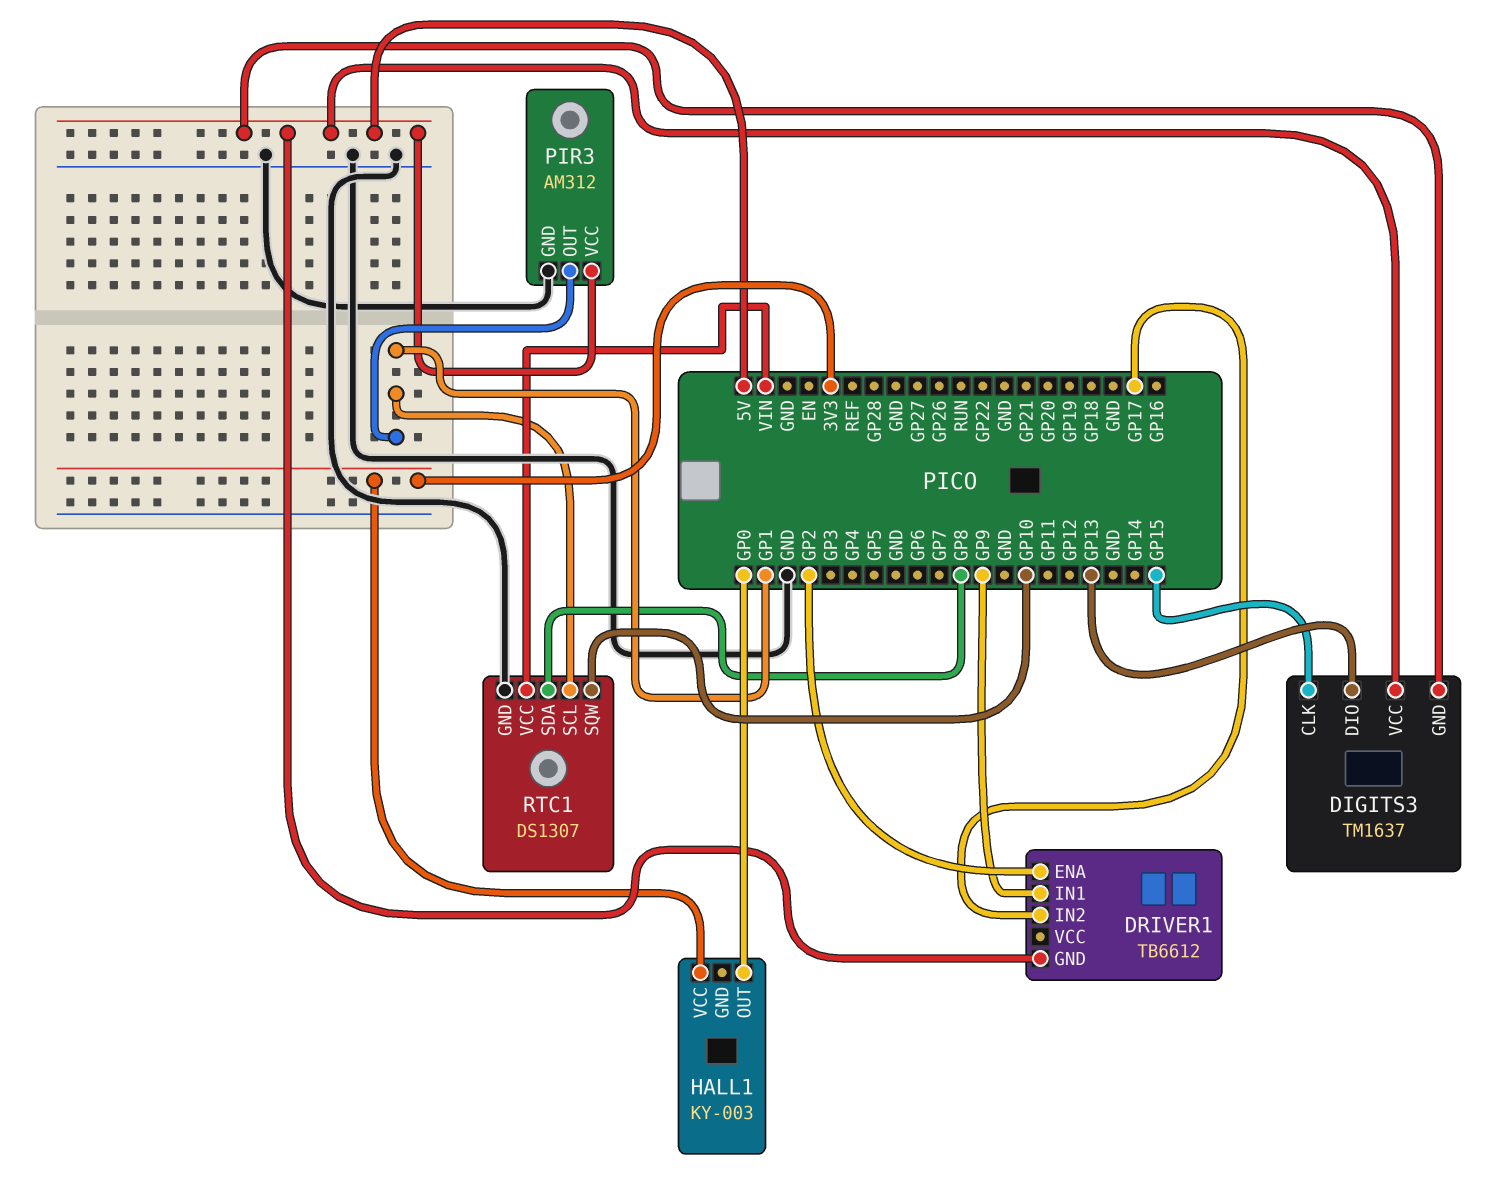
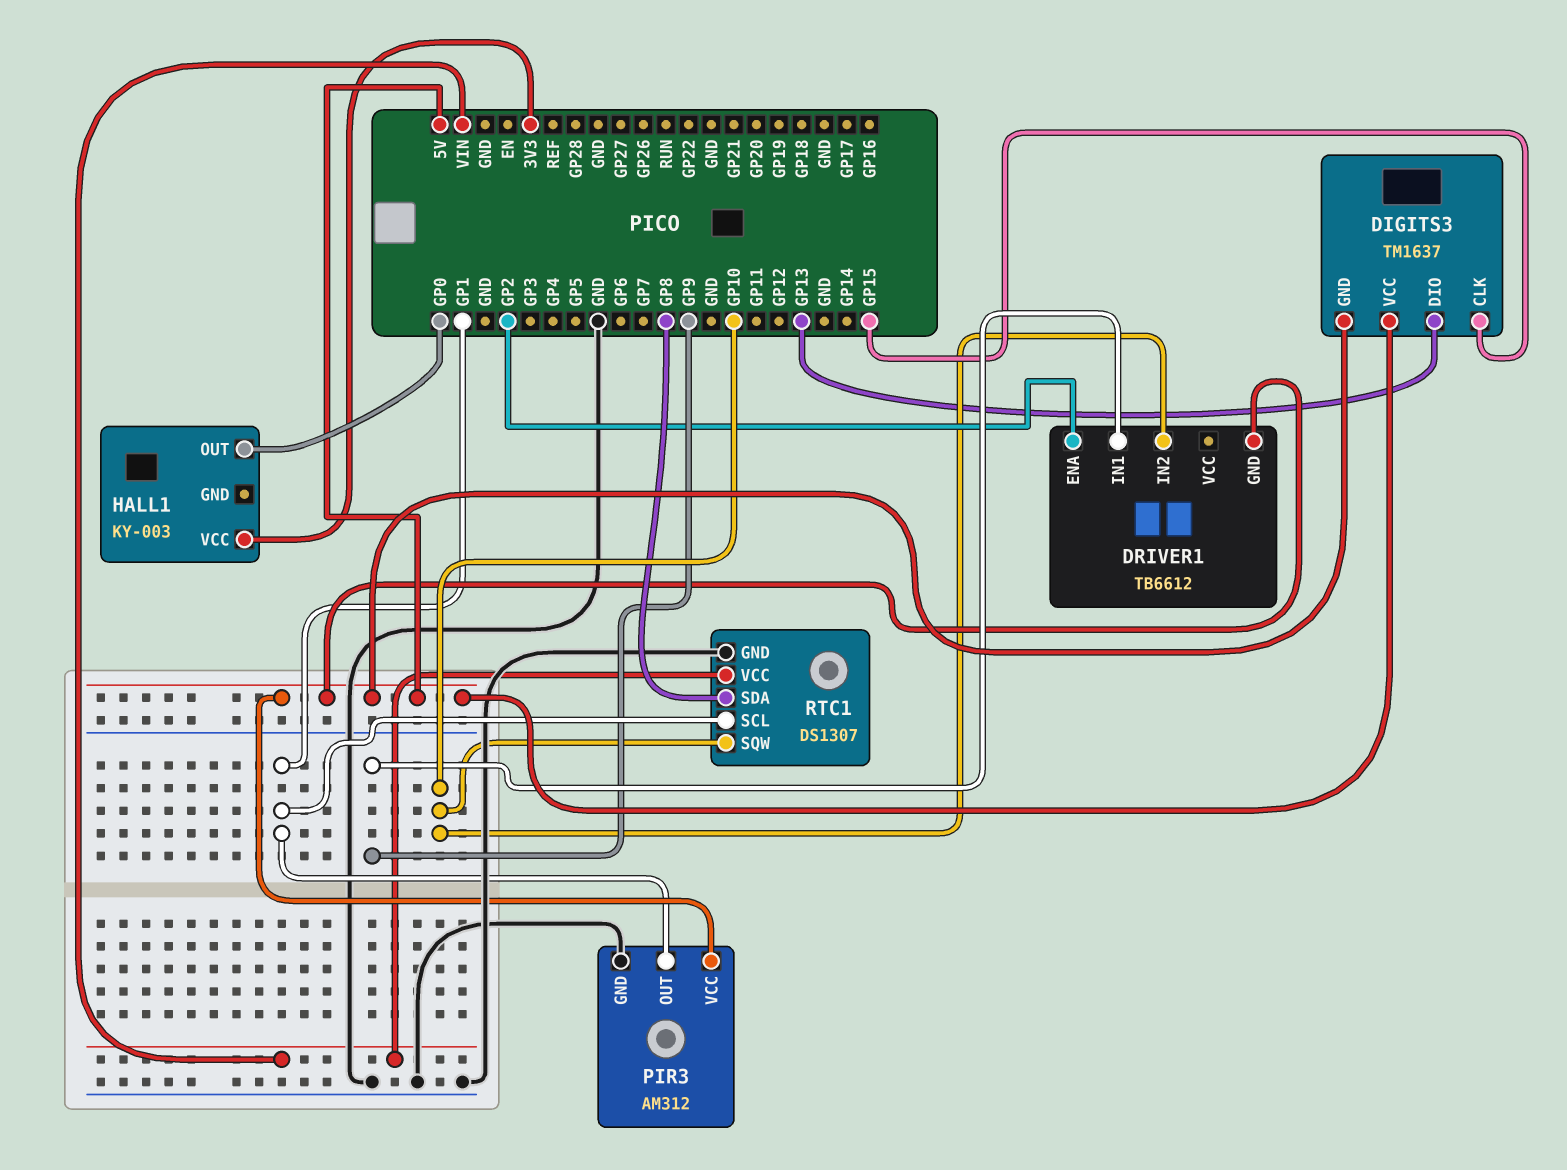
DRIVER1 pin IN2: GP17 -> GP10

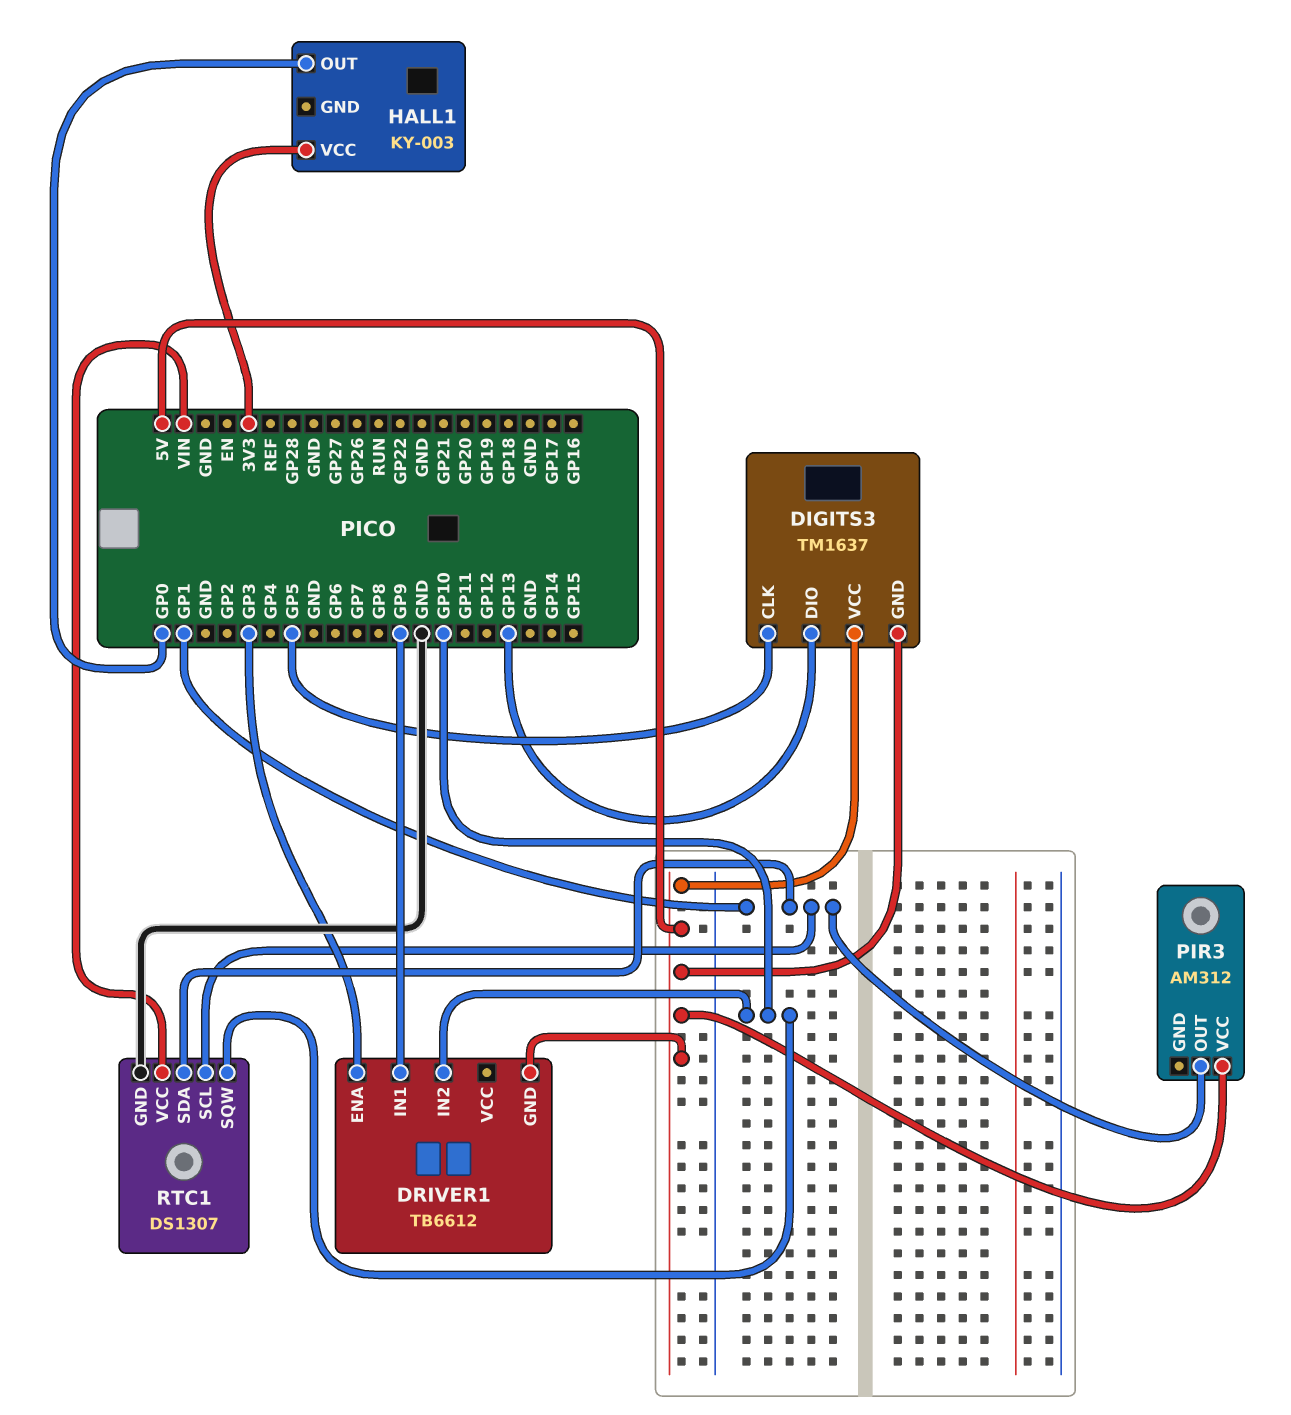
DIGITS3 pin CLK: GP15 -> GP5
DRIVER1 pin ENA: GP2 -> GP3
PIR3 pin GND: GND -> none
RTC1 pin SDA: GP8 -> GP1

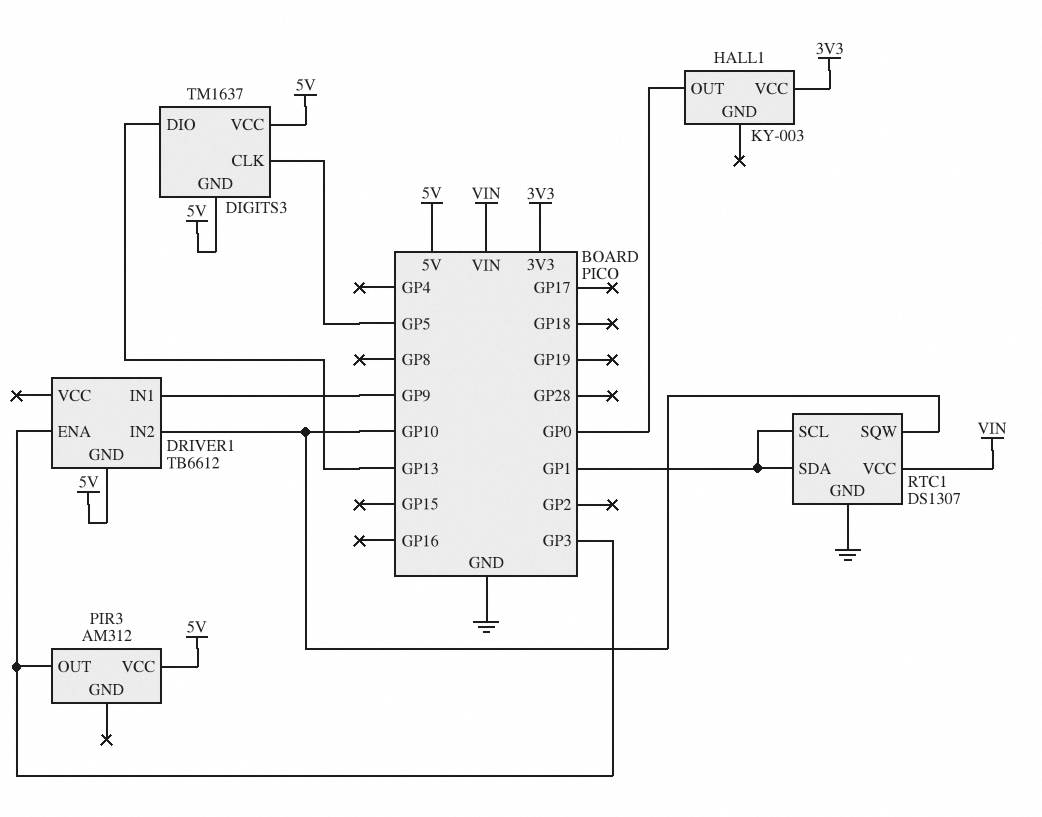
PIR3 pin OUT: GP1 -> GP3

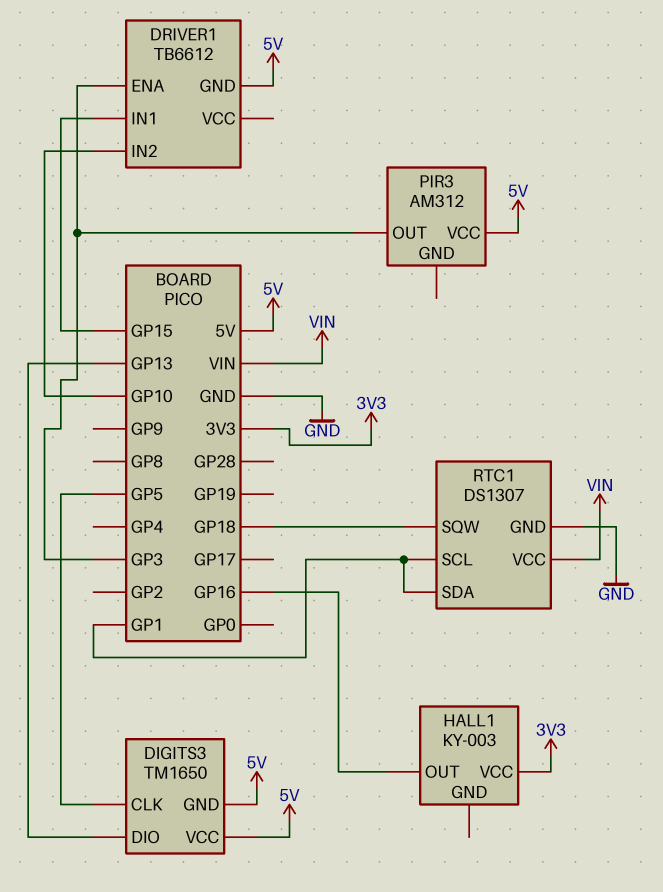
DIGITS3: TM1637 -> TM1650
DRIVER1 pin IN1: GP9 -> GP15
HALL1 pin OUT: GP0 -> GP16
RTC1 pin SQW: GP10 -> GP18

